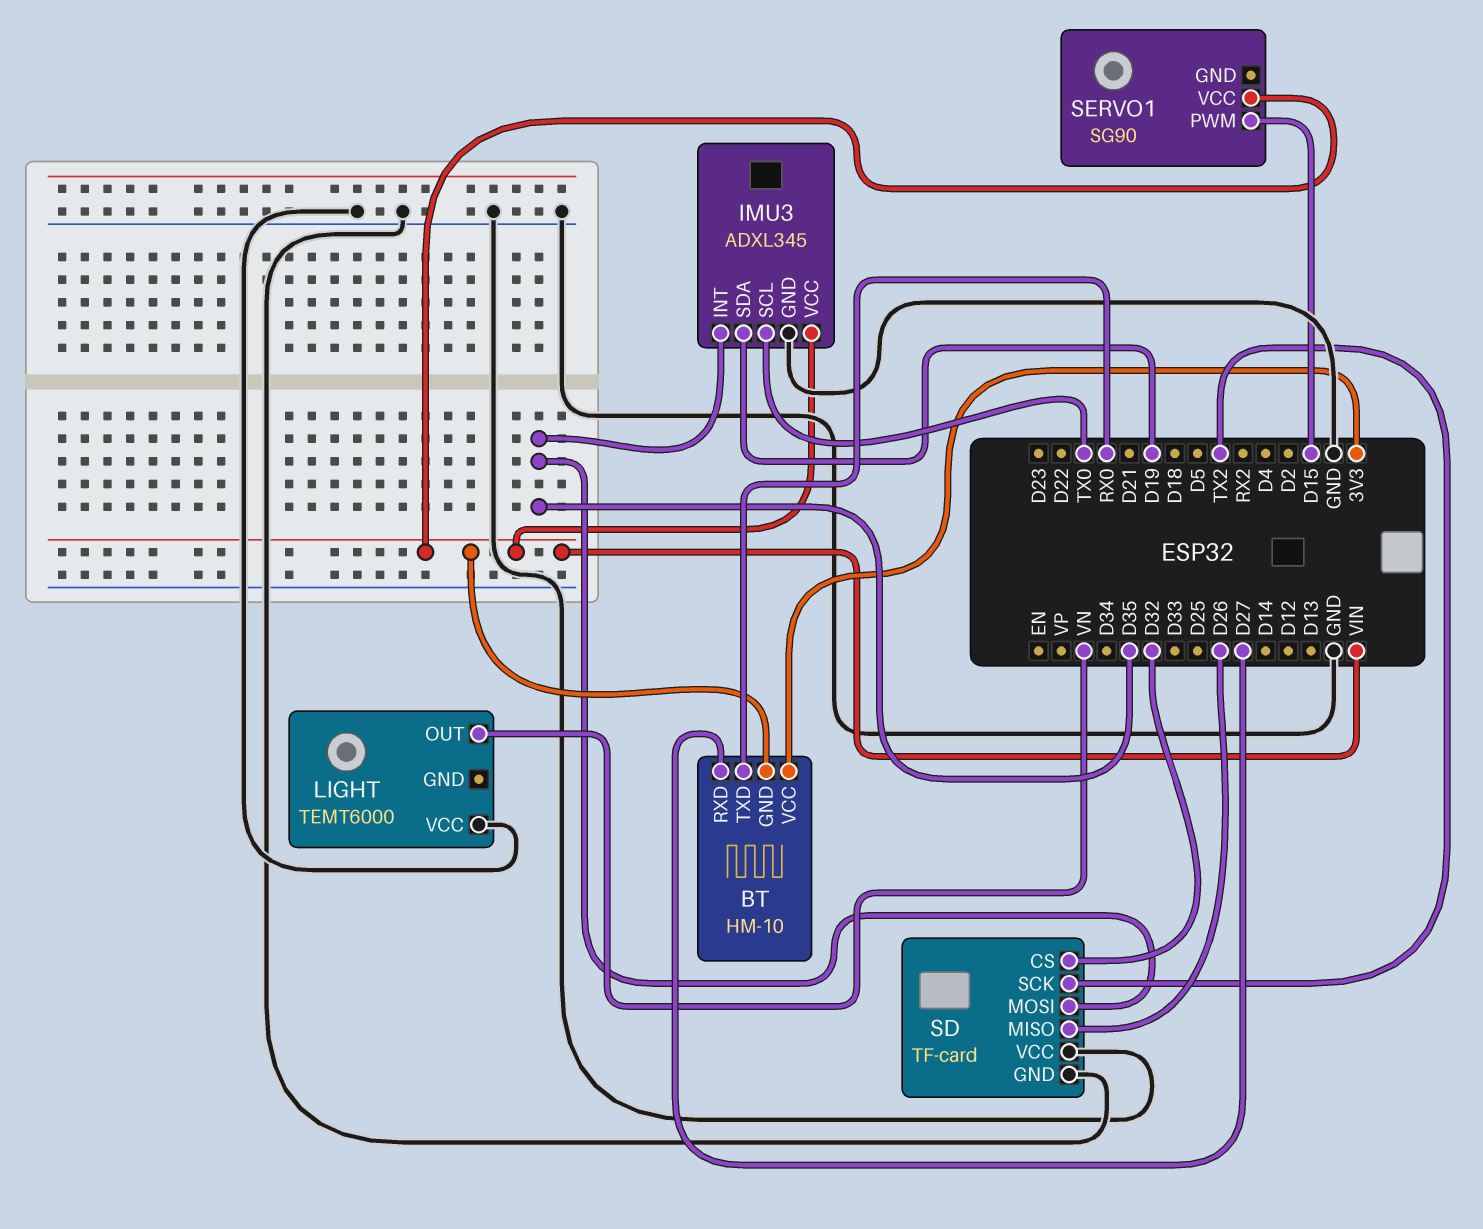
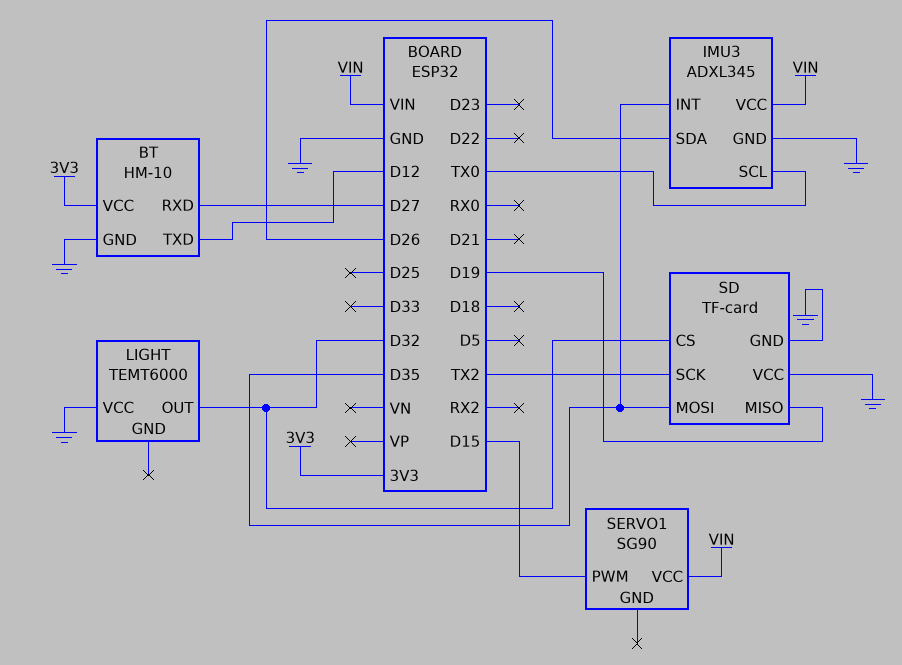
BT pin GND: VIN -> GND
BT pin TXD: RX0 -> D12
IMU3 pin SDA: D19 -> D26
LIGHT pin OUT: VN -> D32
SD pin MISO: D26 -> D19

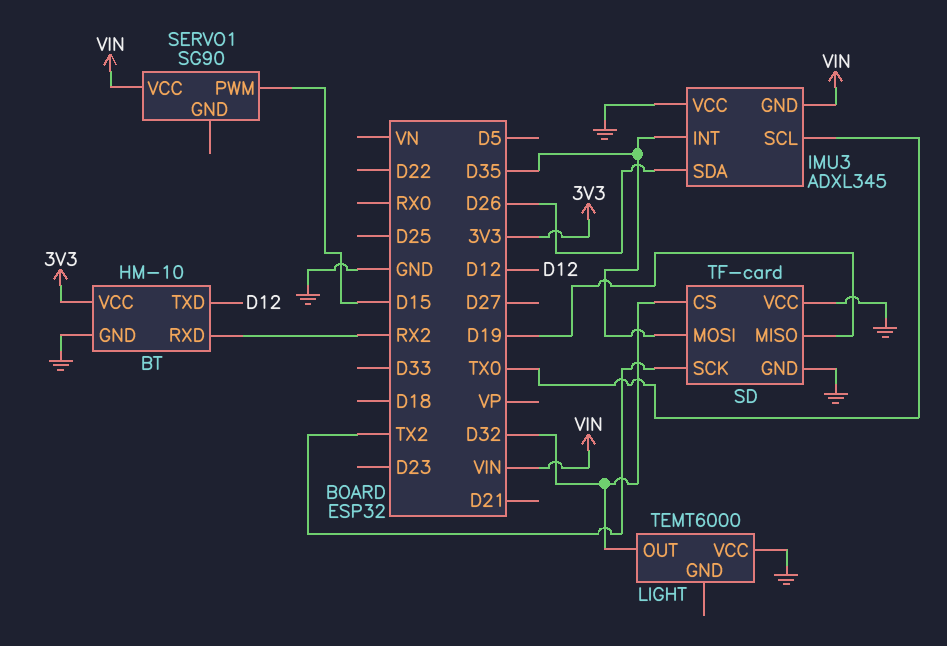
BT pin RXD: D27 -> RX2
IMU3 pin GND: GND -> VIN
IMU3 pin VCC: VIN -> GND

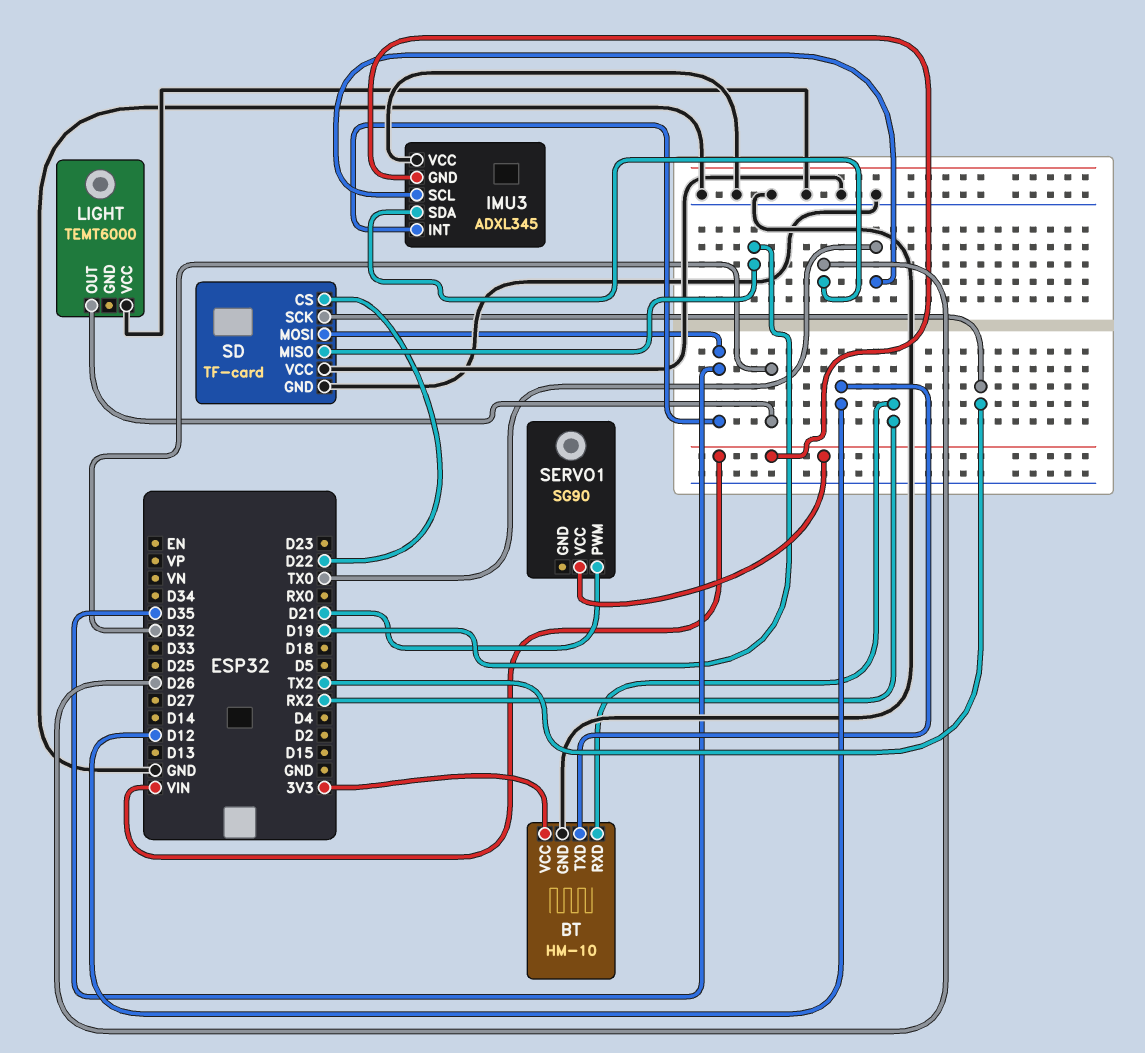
SD pin CS: D32 -> D22
SERVO1 pin PWM: D15 -> D21

